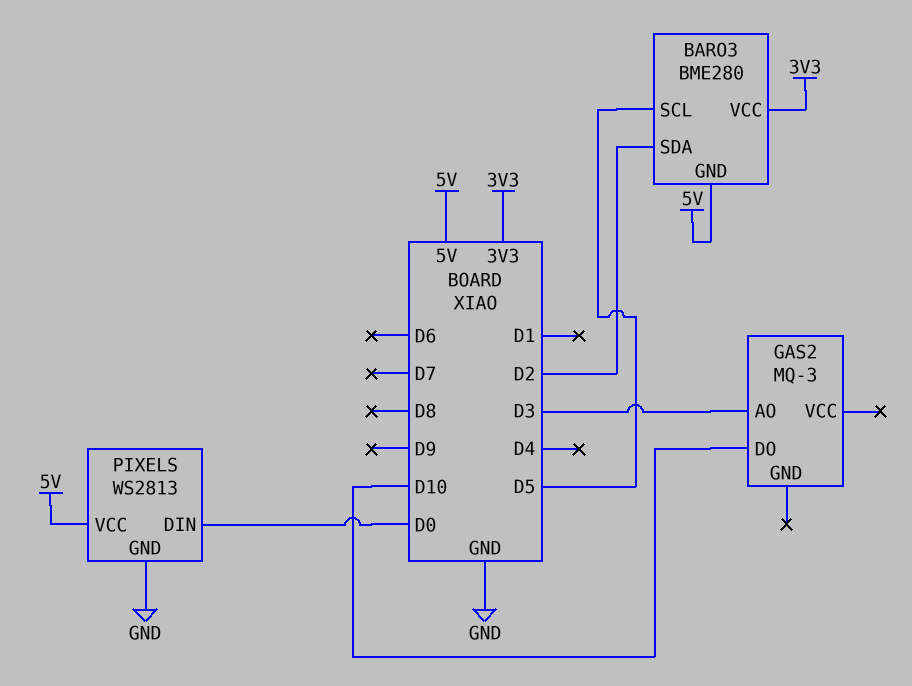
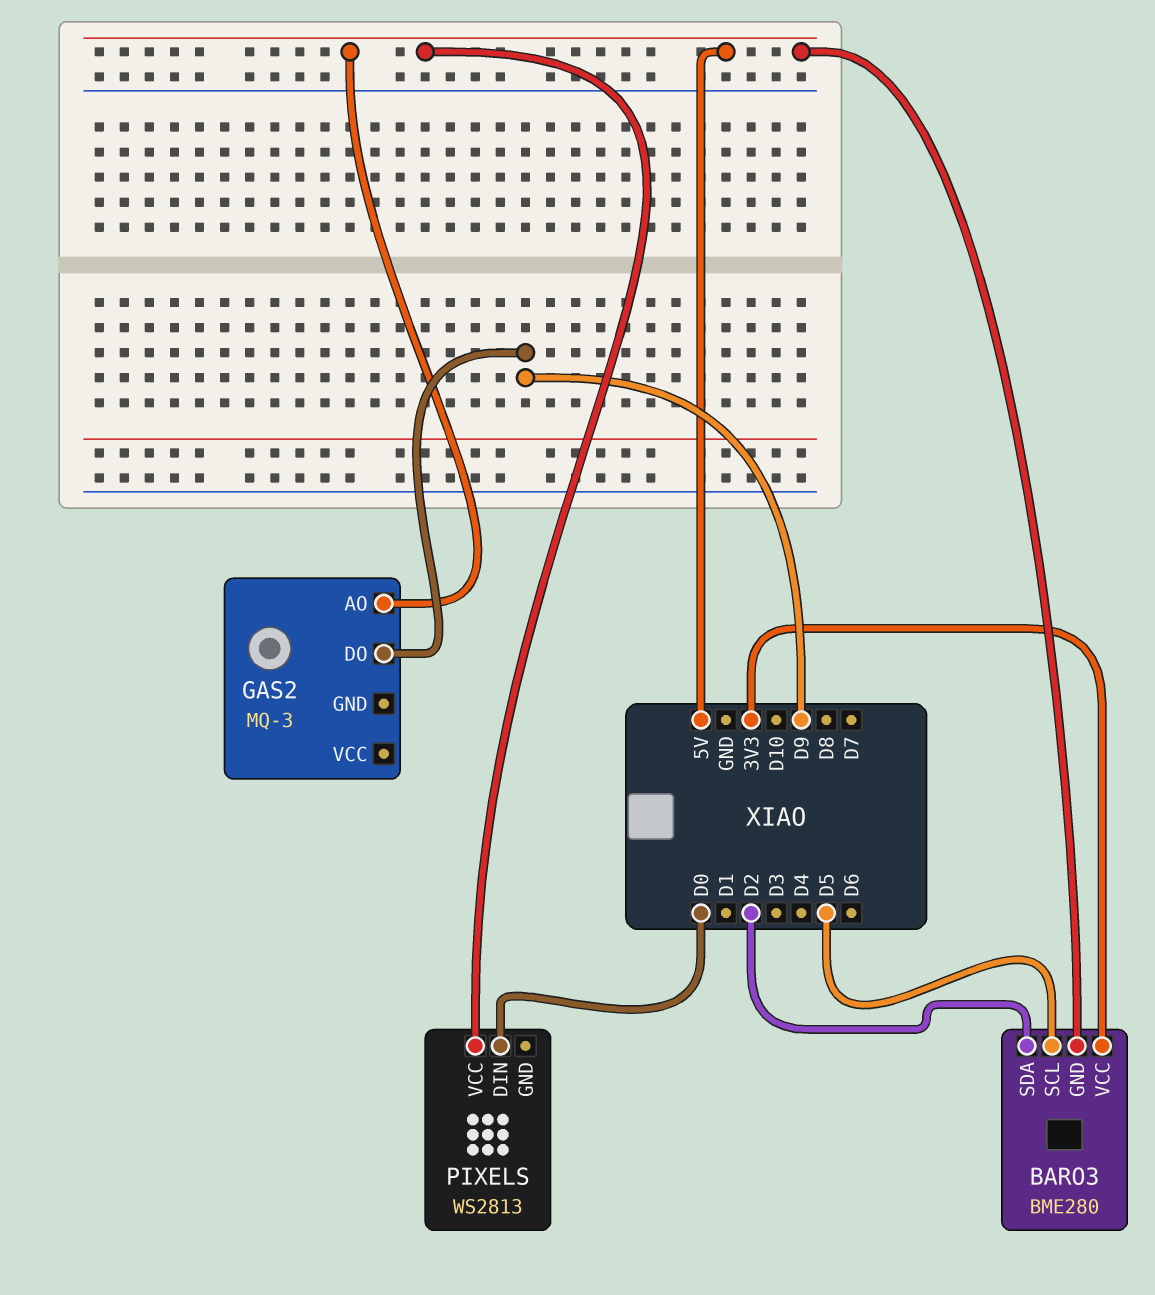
GAS2 pin AO: D3 -> 5V
GAS2 pin DO: D10 -> D9
PIXELS pin GND: GND -> none

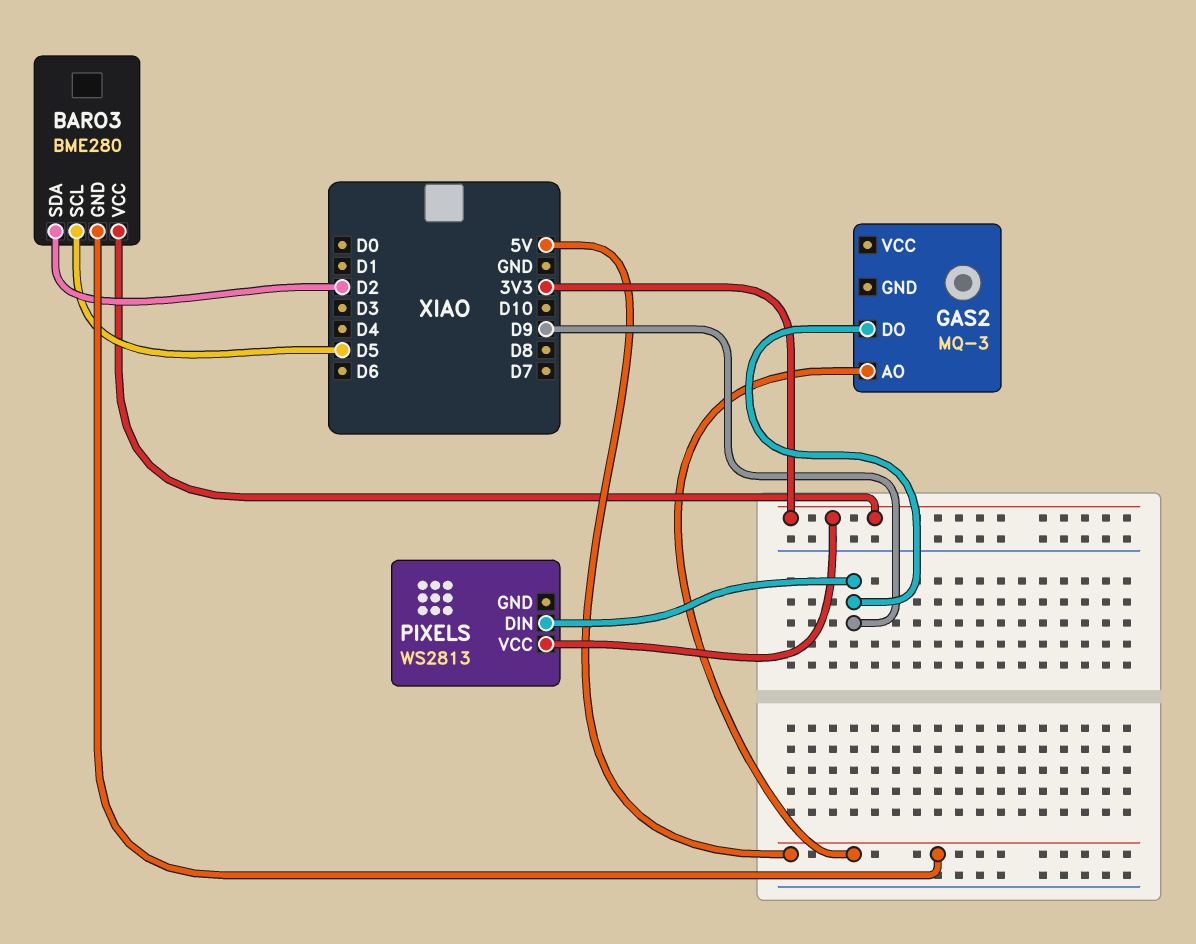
PIXELS pin DIN: D0 -> D9
PIXELS pin VCC: 5V -> 3V3

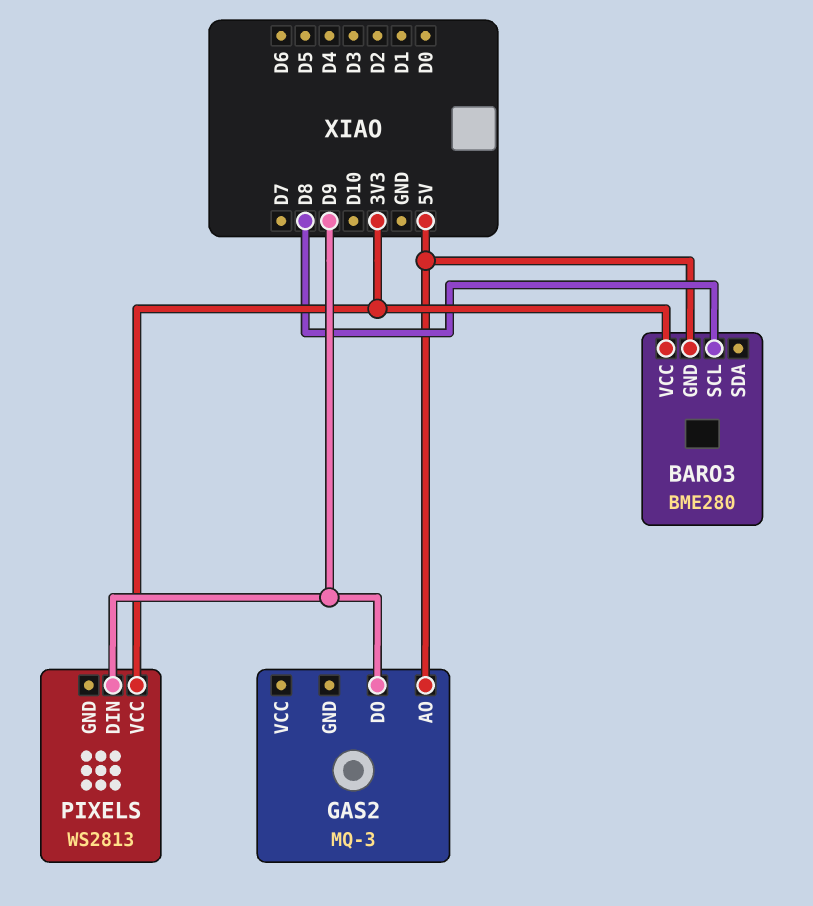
BARO3 pin SCL: D5 -> D8
BARO3 pin SDA: D2 -> none

